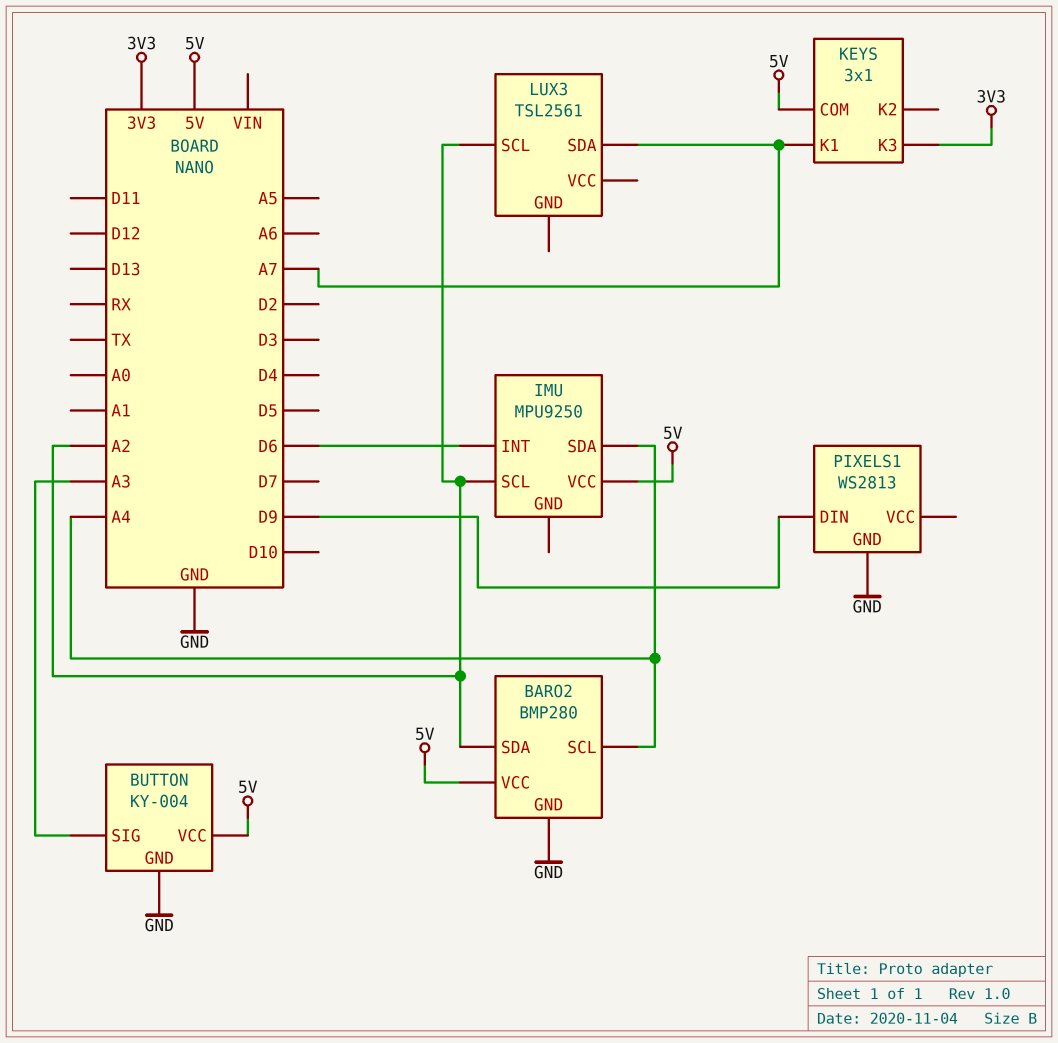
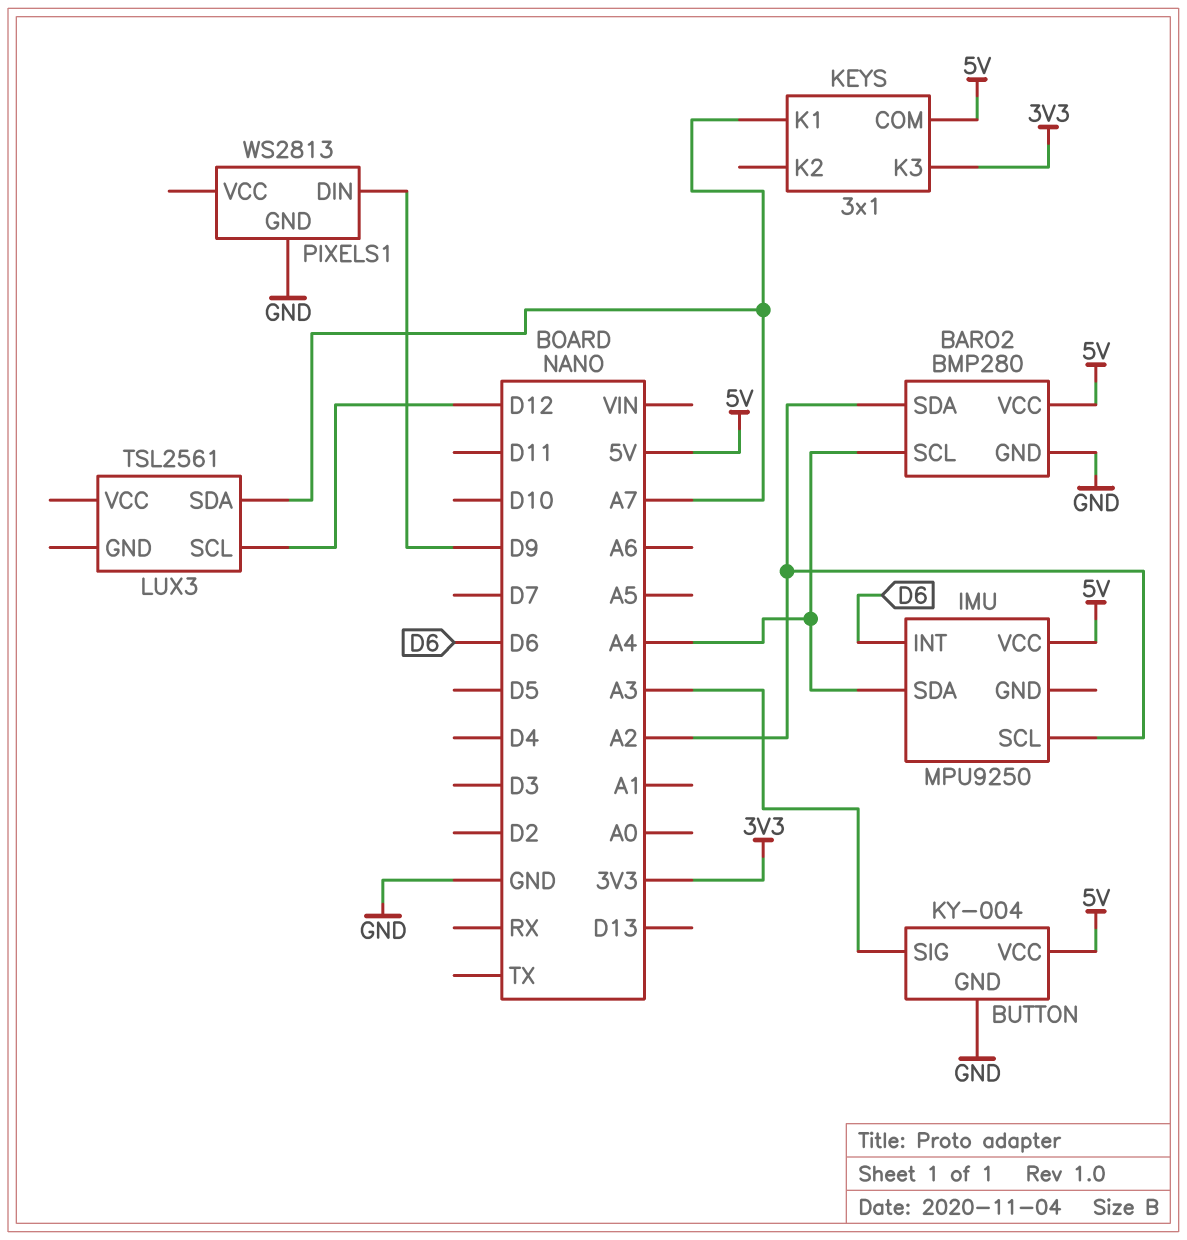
LUX3 pin SCL: A2 -> D12

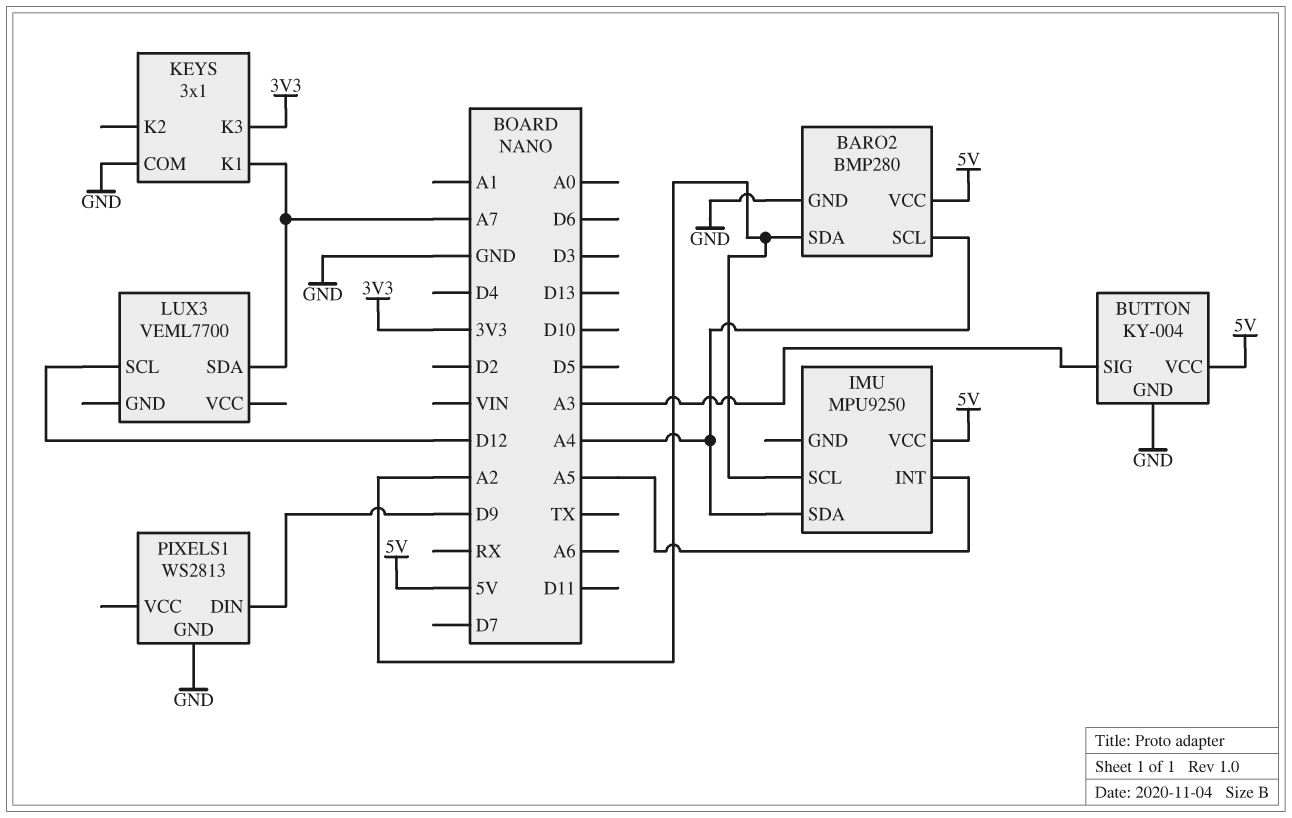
IMU pin INT: D6 -> A5
KEYS pin COM: 5V -> GND
LUX3: TSL2561 -> VEML7700

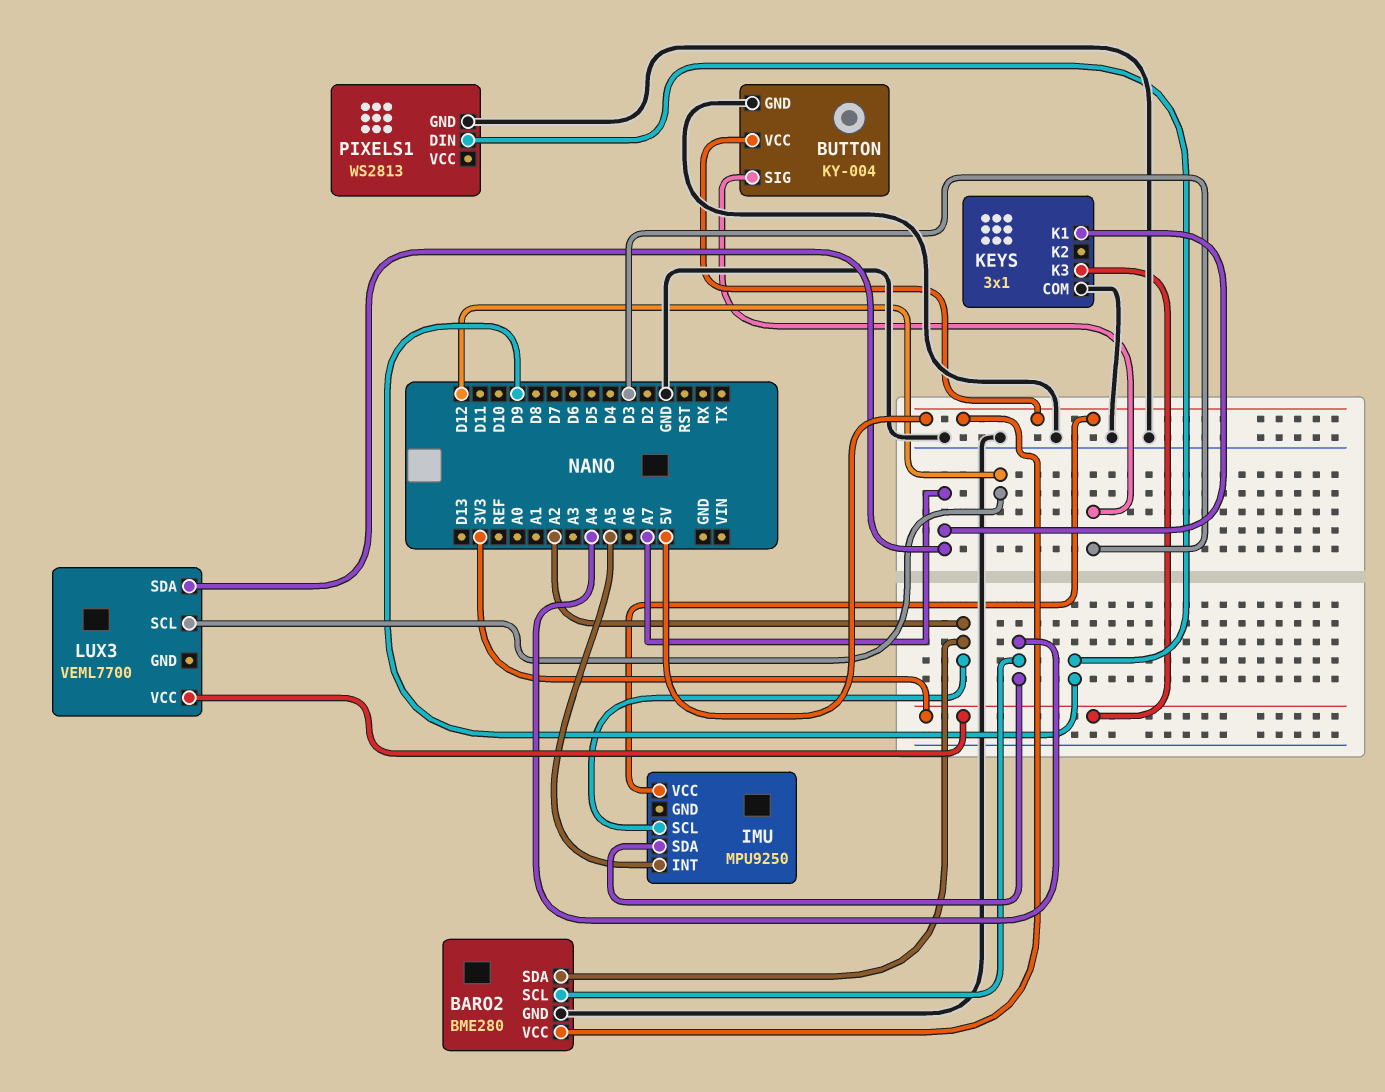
BARO2: BMP280 -> BME280
BUTTON pin SIG: A3 -> D3
LUX3 pin VCC: none -> 3V3

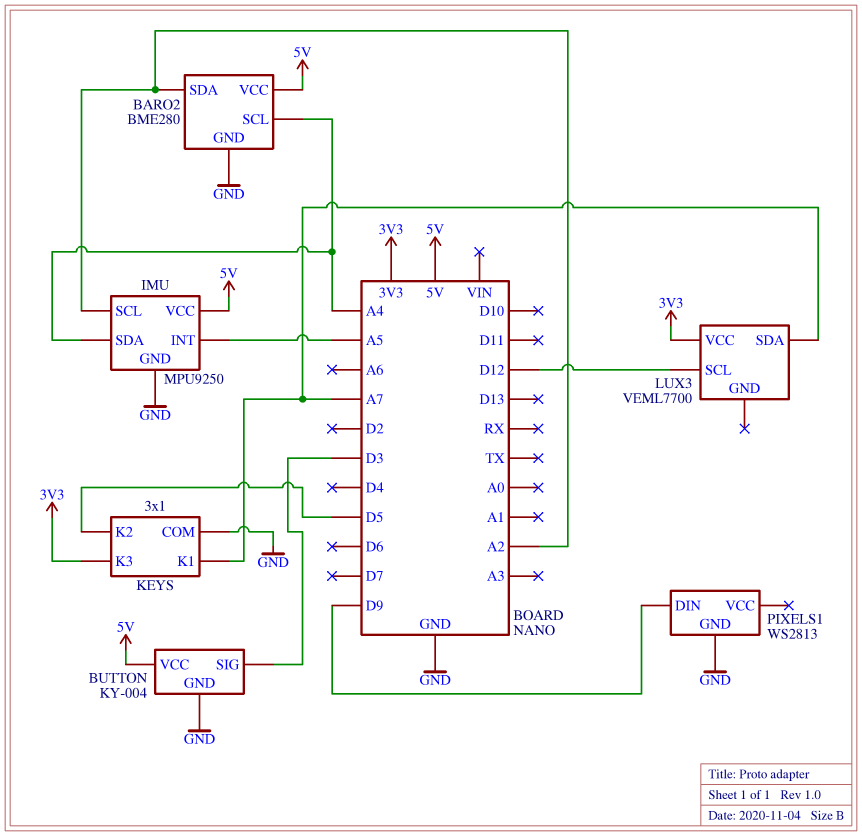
IMU pin GND: none -> GND
KEYS pin K2: none -> D5

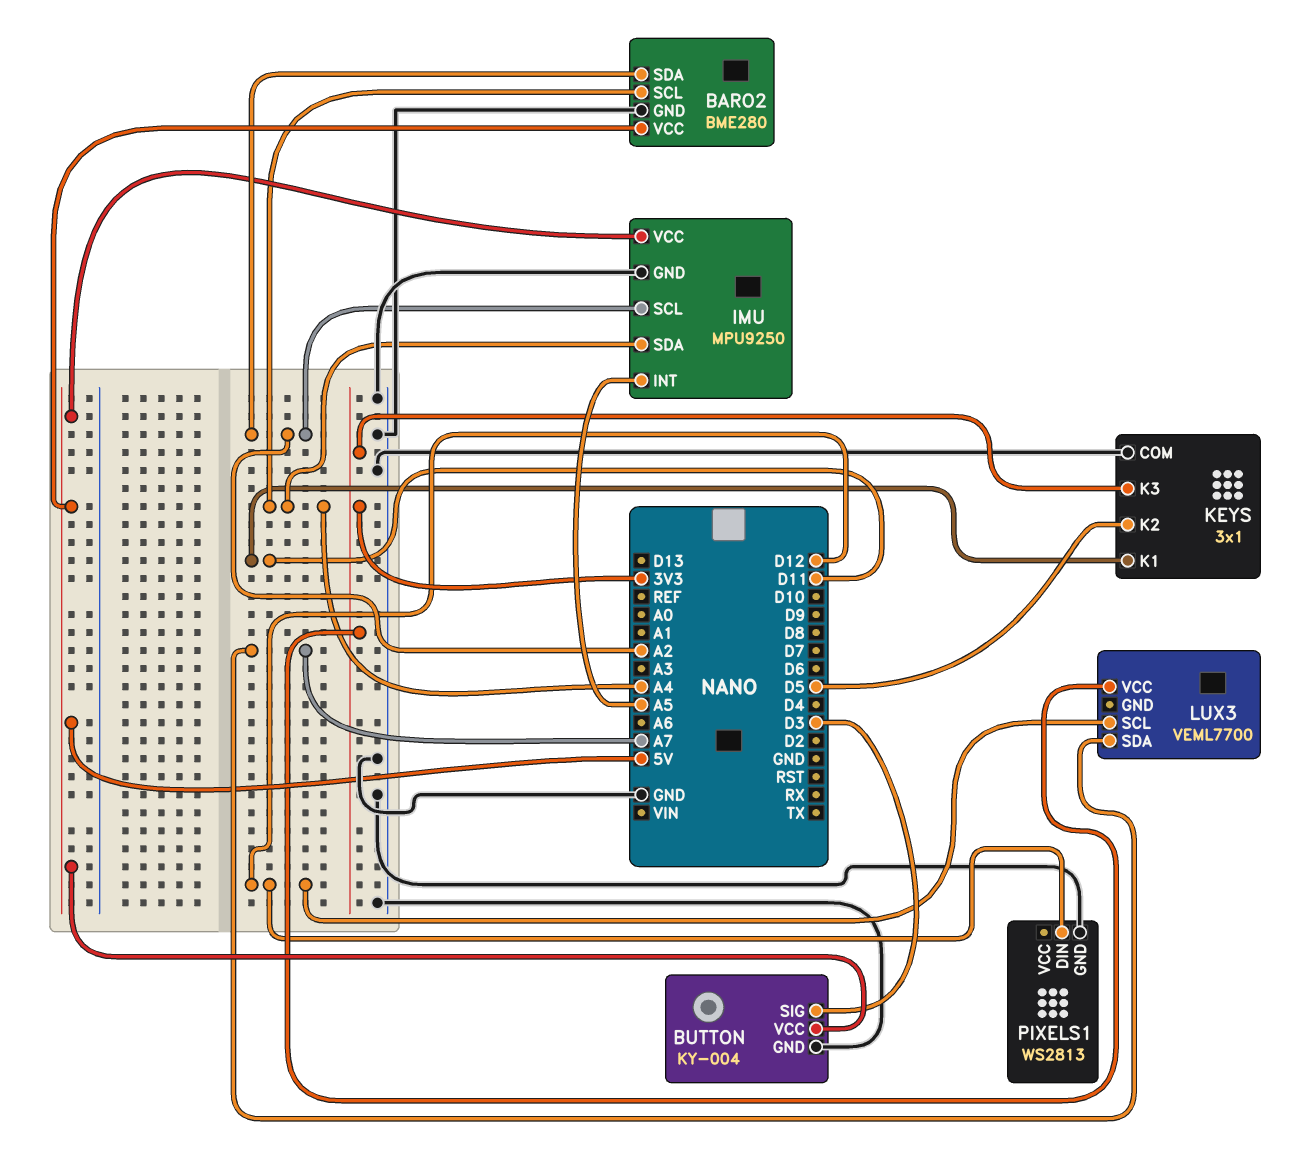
KEYS pin K1: A7 -> D11
PIXELS1 pin DIN: D9 -> D12

